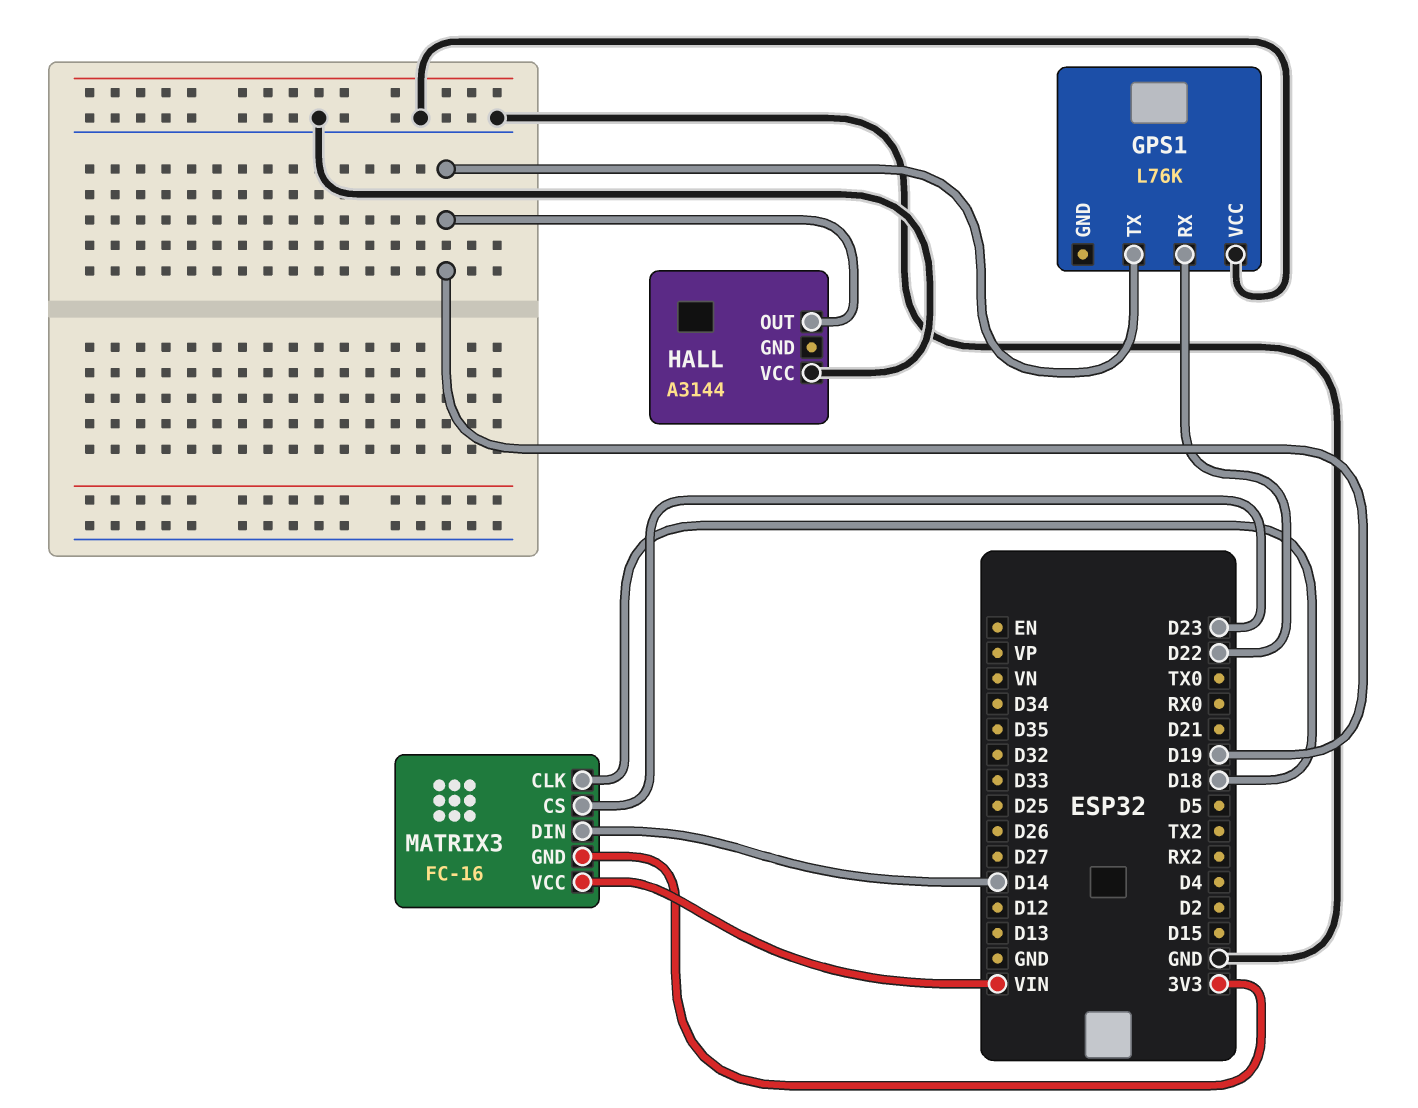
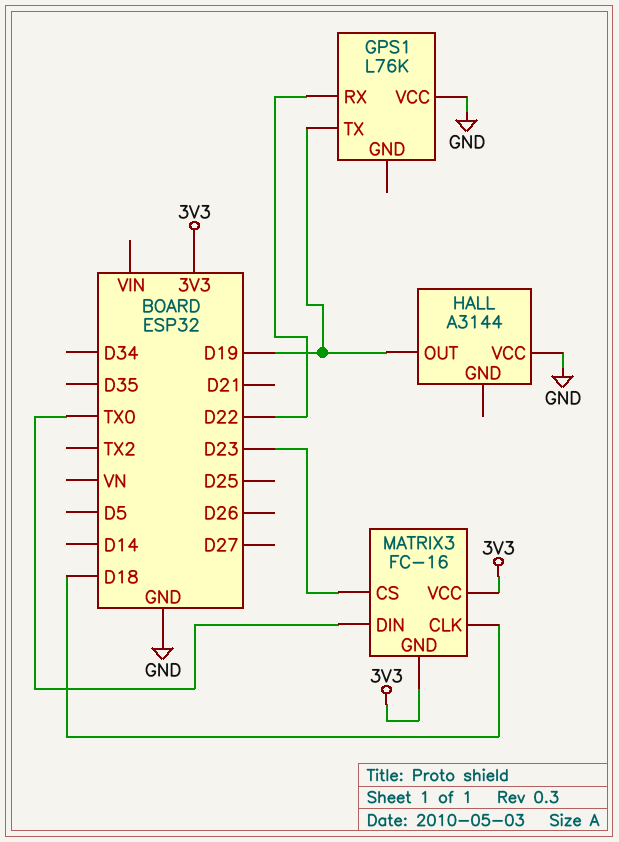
MATRIX3 pin DIN: D14 -> TX0
MATRIX3 pin VCC: VIN -> 3V3

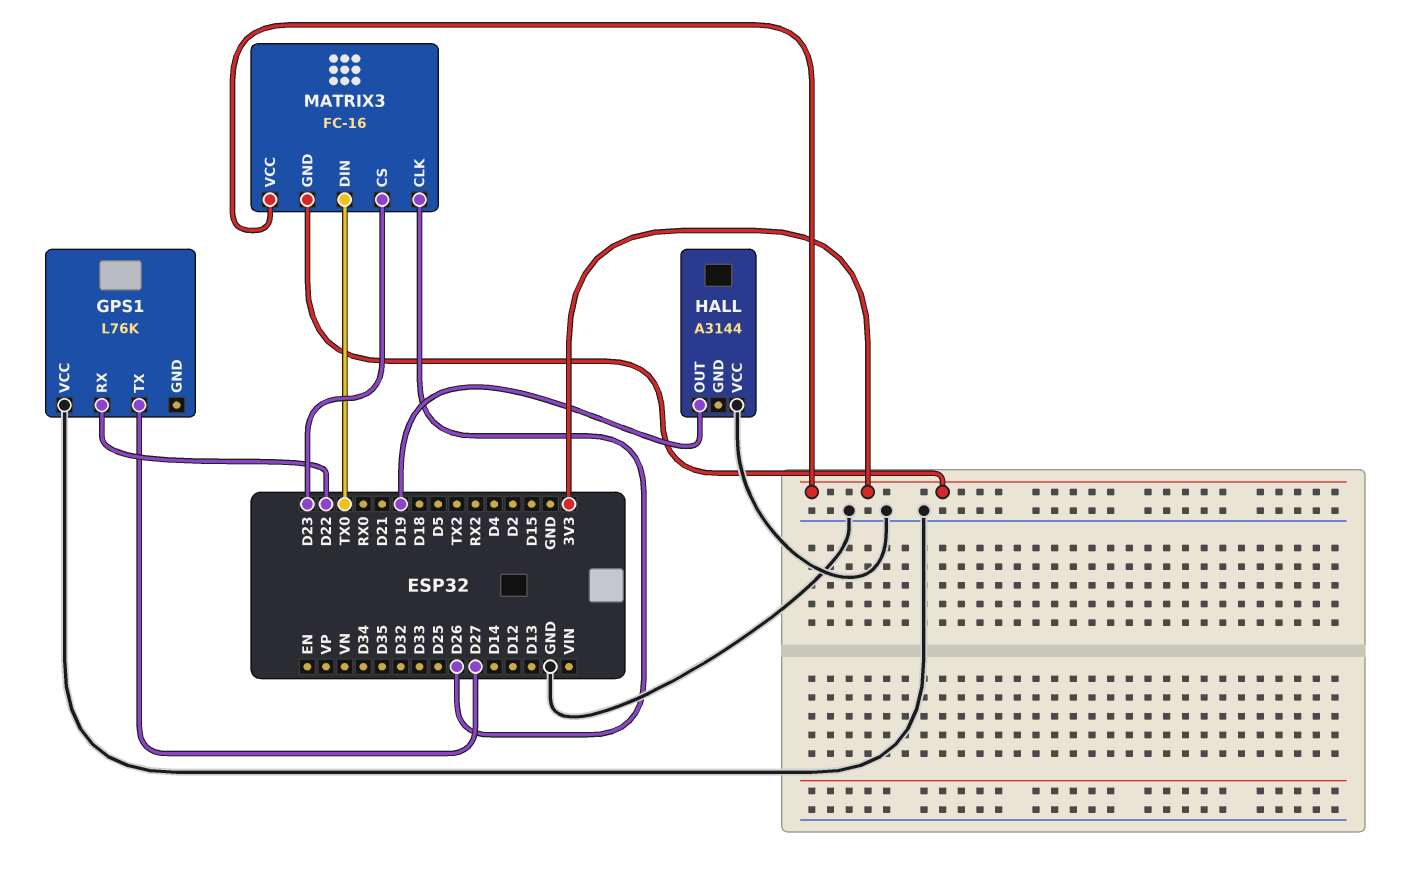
GPS1 pin TX: D19 -> D27
MATRIX3 pin CLK: D18 -> D26

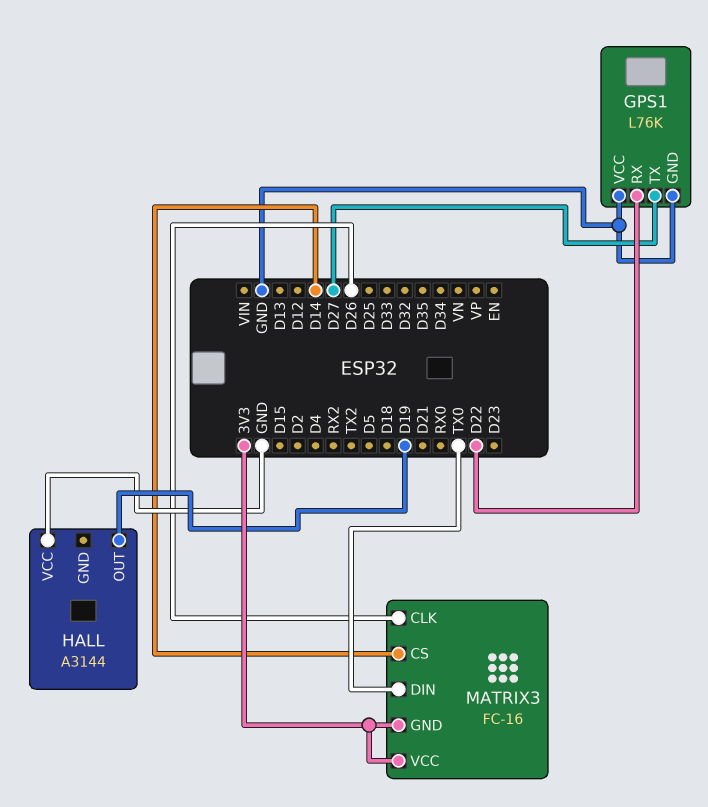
GPS1 pin GND: none -> GND
MATRIX3 pin CS: D23 -> D14

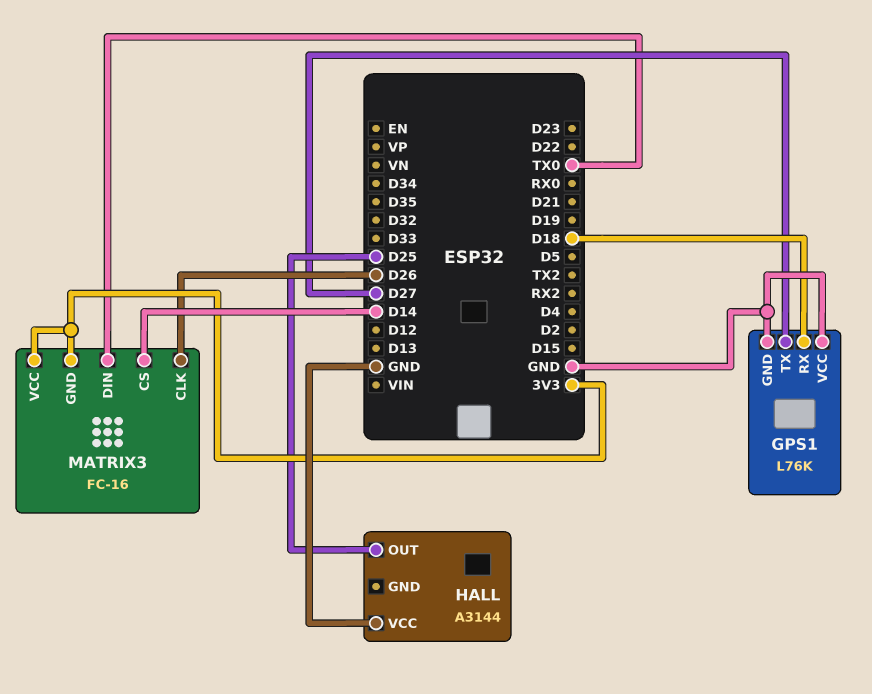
GPS1 pin RX: D22 -> D18
HALL pin OUT: D19 -> D25

